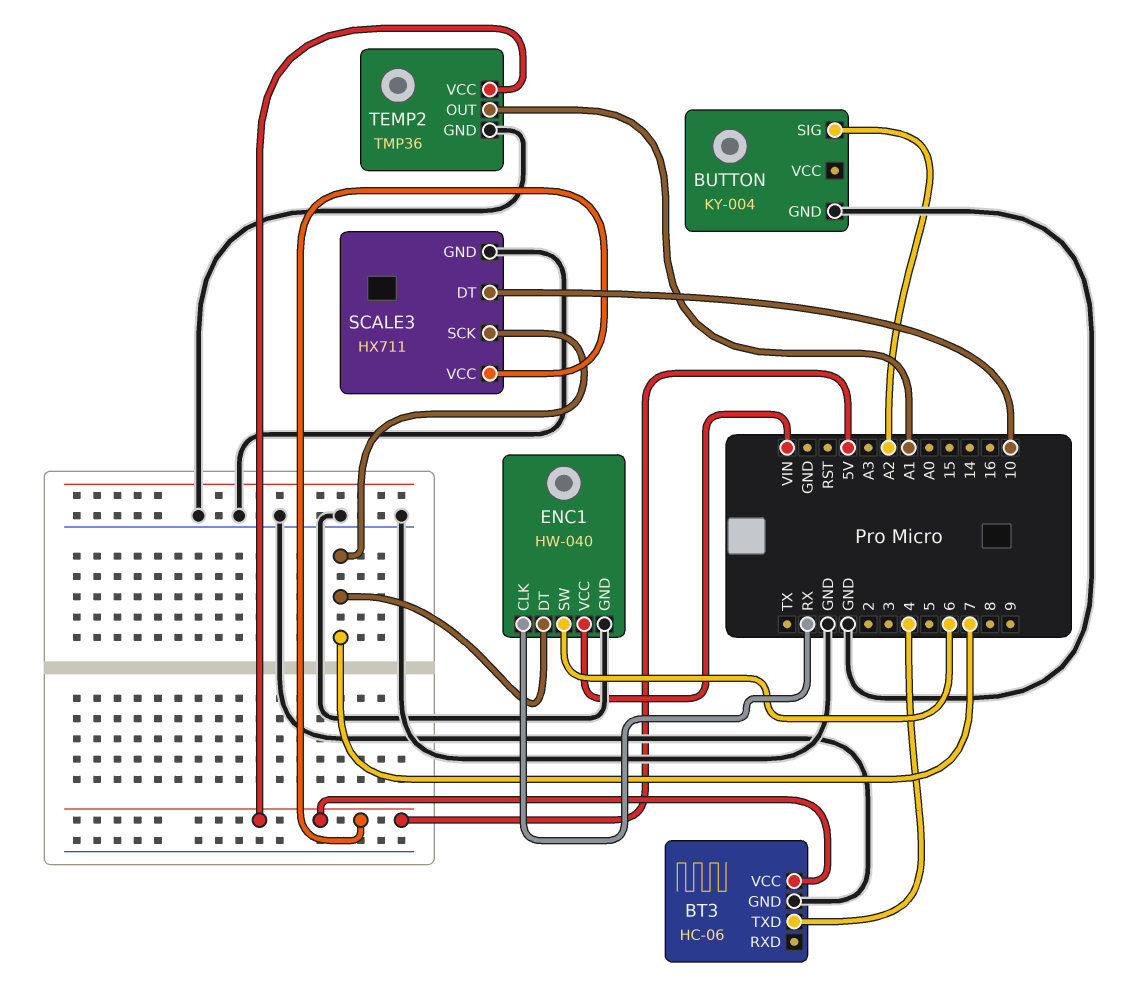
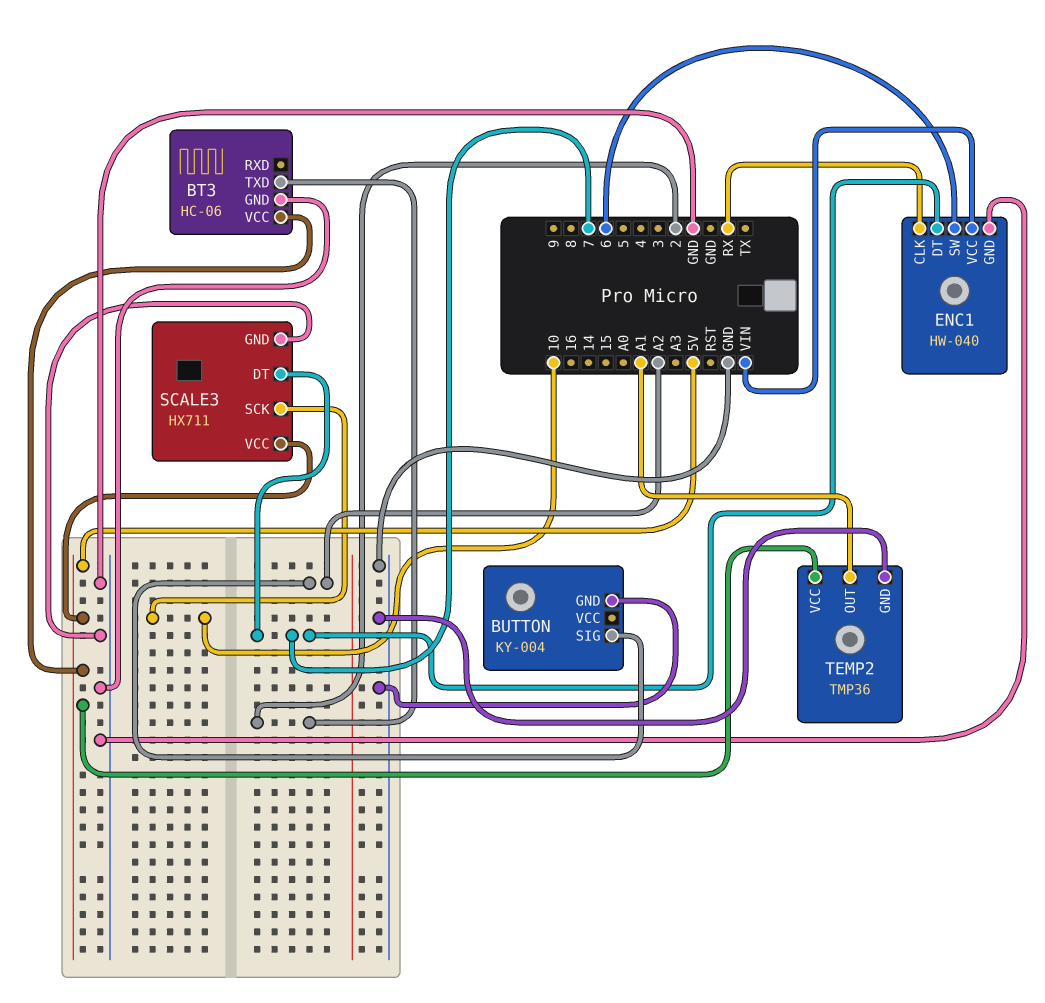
BT3 pin TXD: 4 -> 2
SCALE3 pin DT: 10 -> 7
SCALE3 pin SCK: 7 -> 10

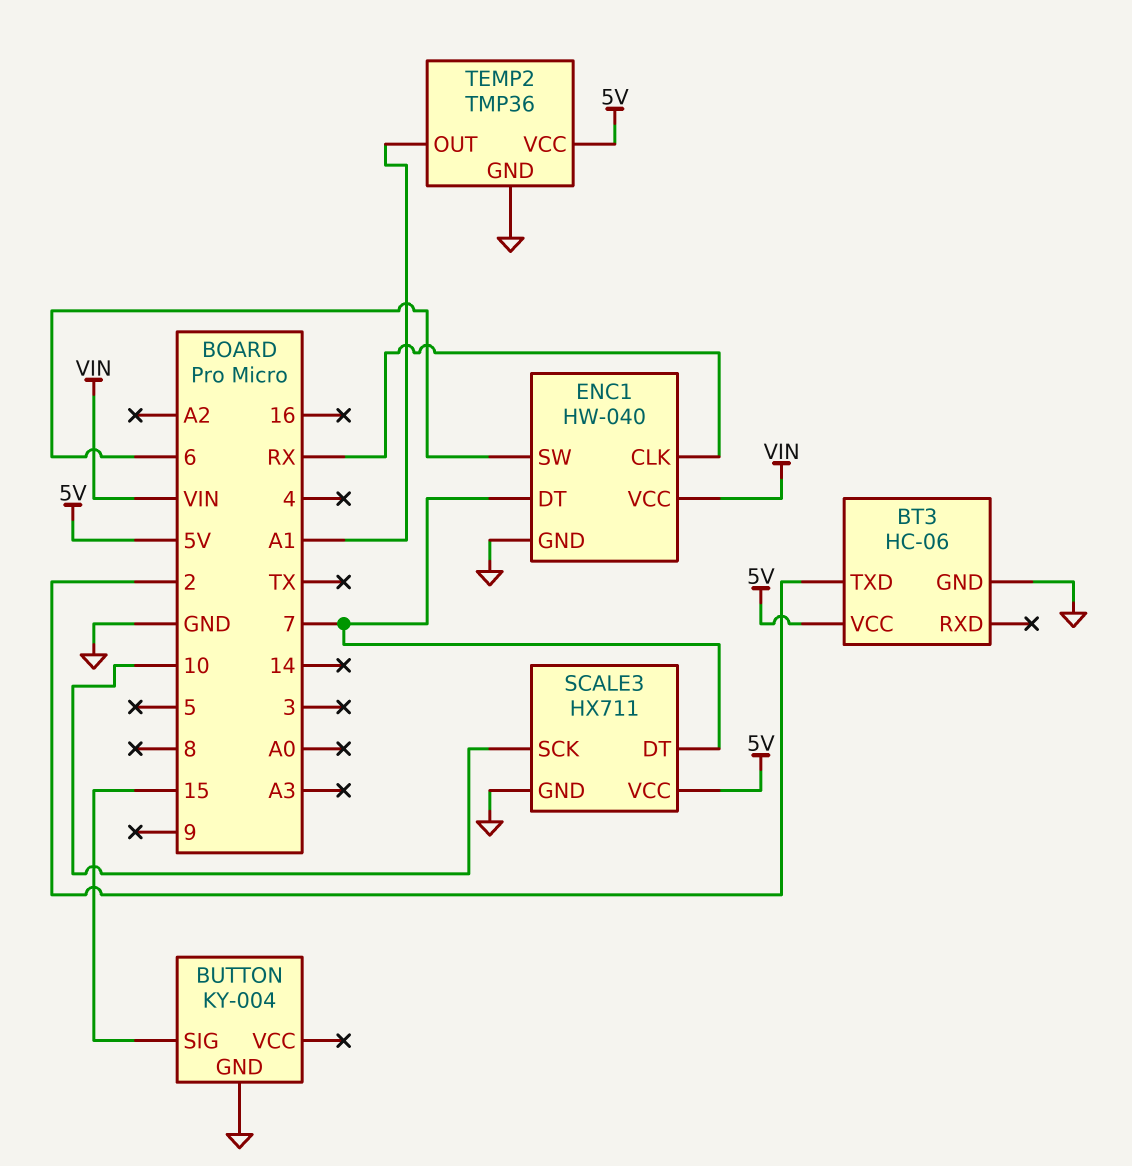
BUTTON pin SIG: A2 -> 15

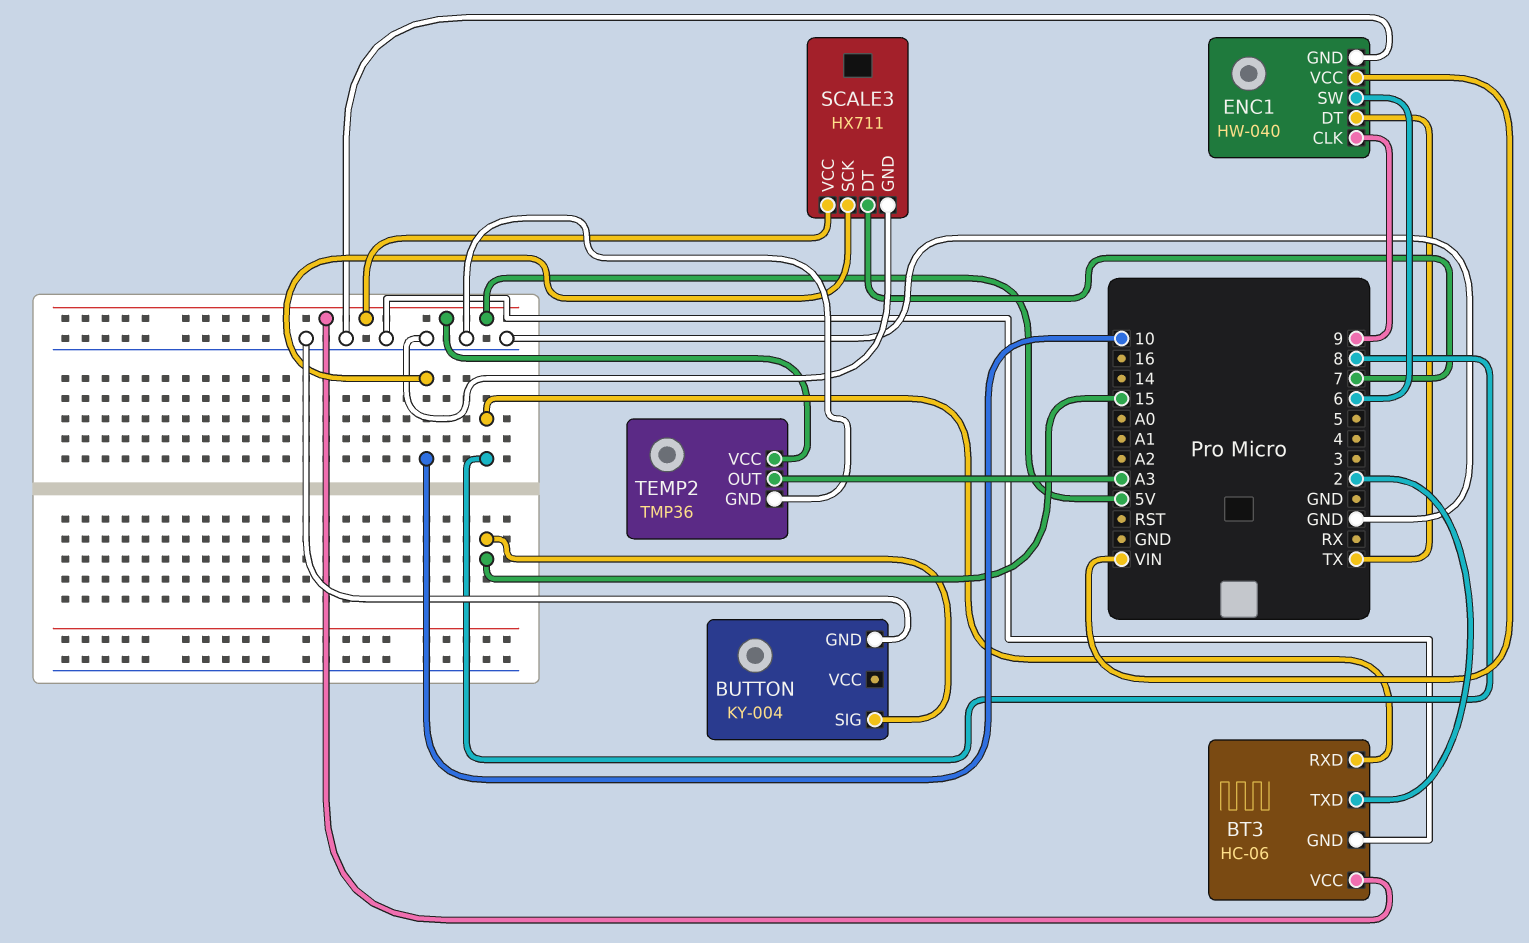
BT3 pin RXD: none -> 8
ENC1 pin CLK: RX -> 9
ENC1 pin DT: 7 -> TX
TEMP2 pin OUT: A1 -> A3

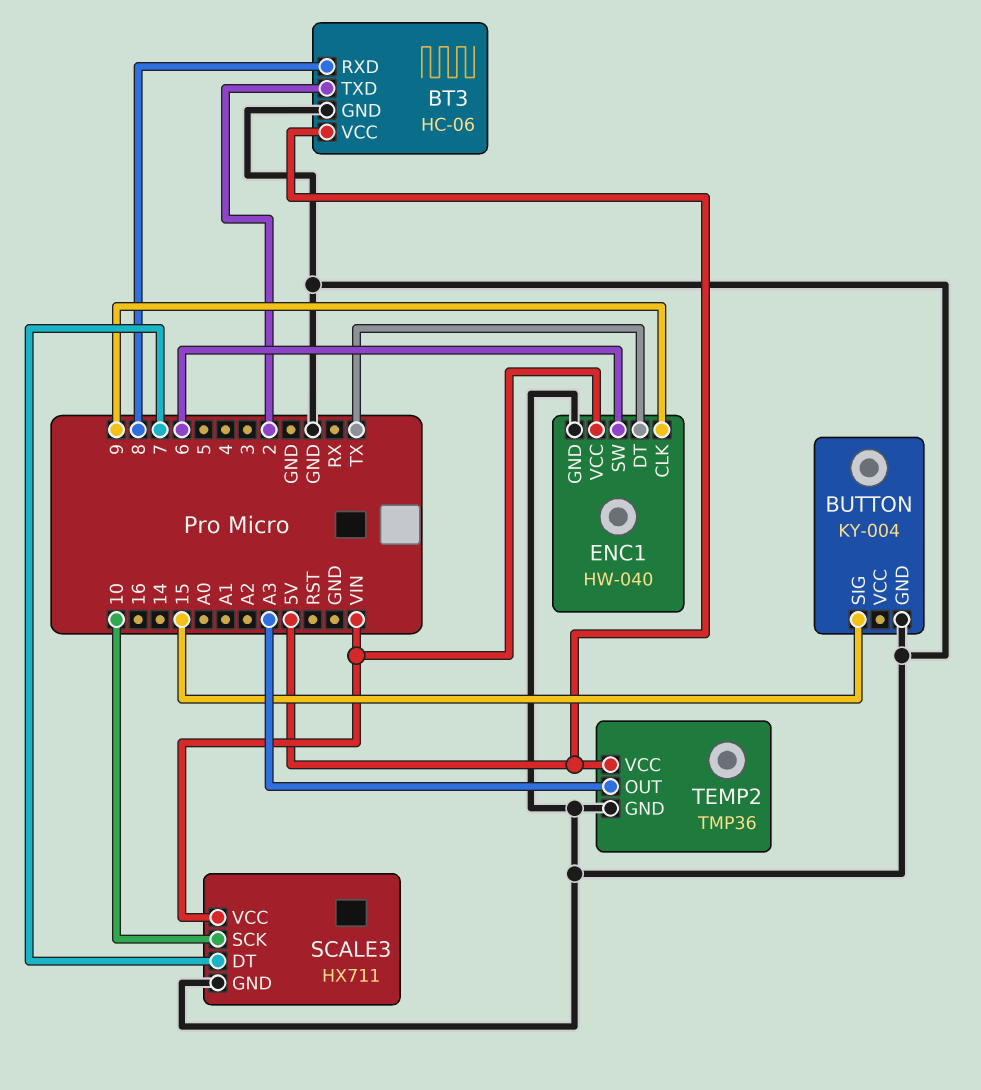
SCALE3 pin VCC: 5V -> VIN

